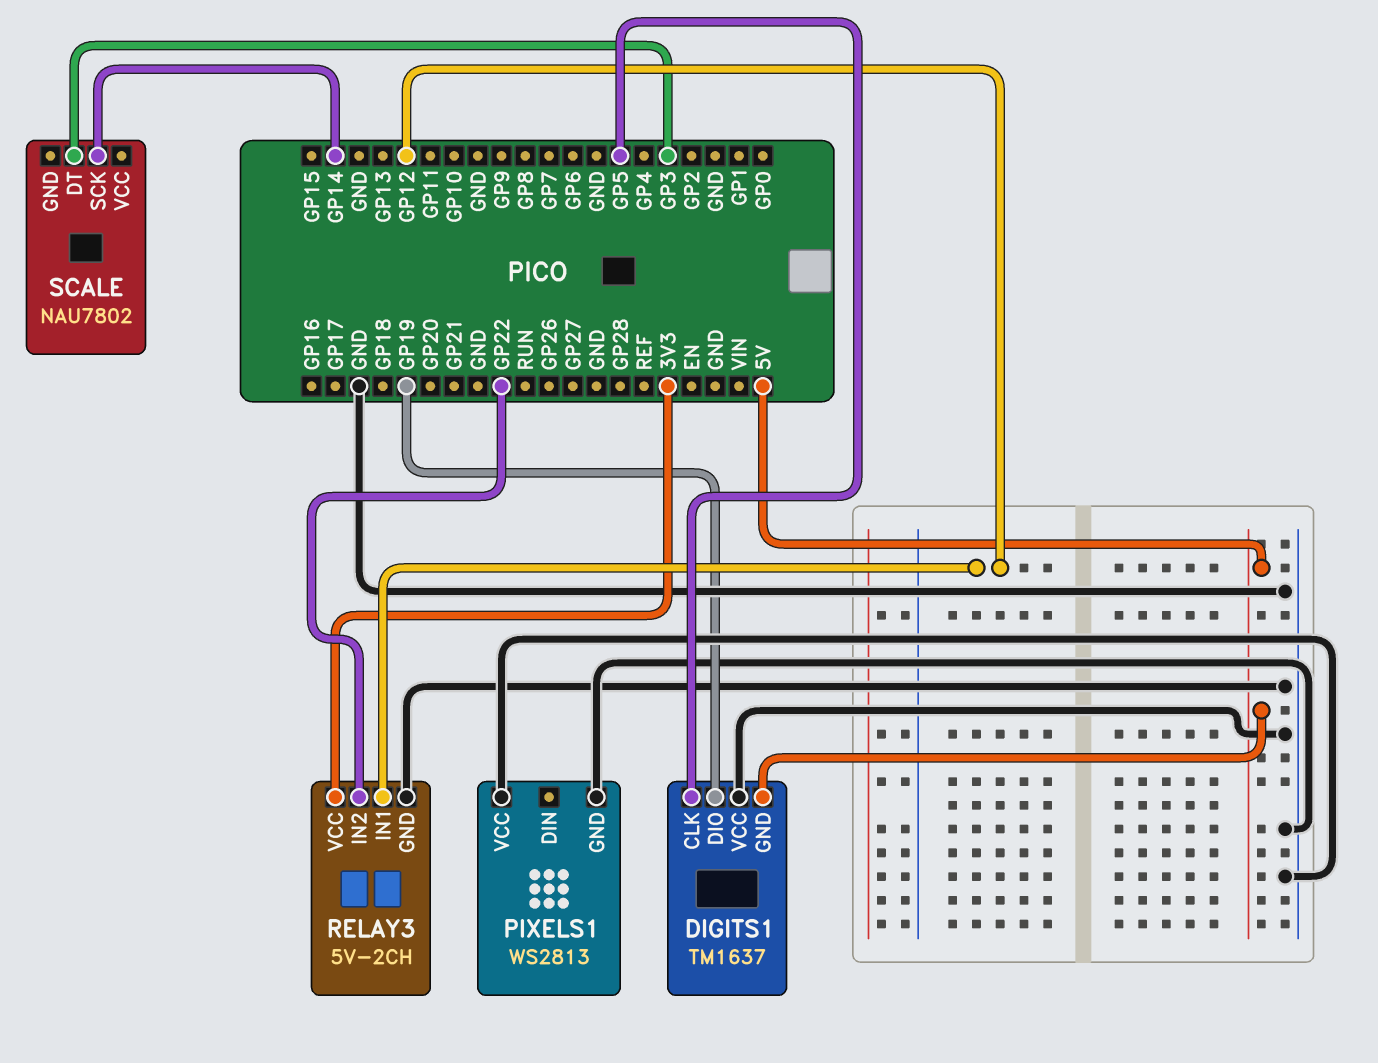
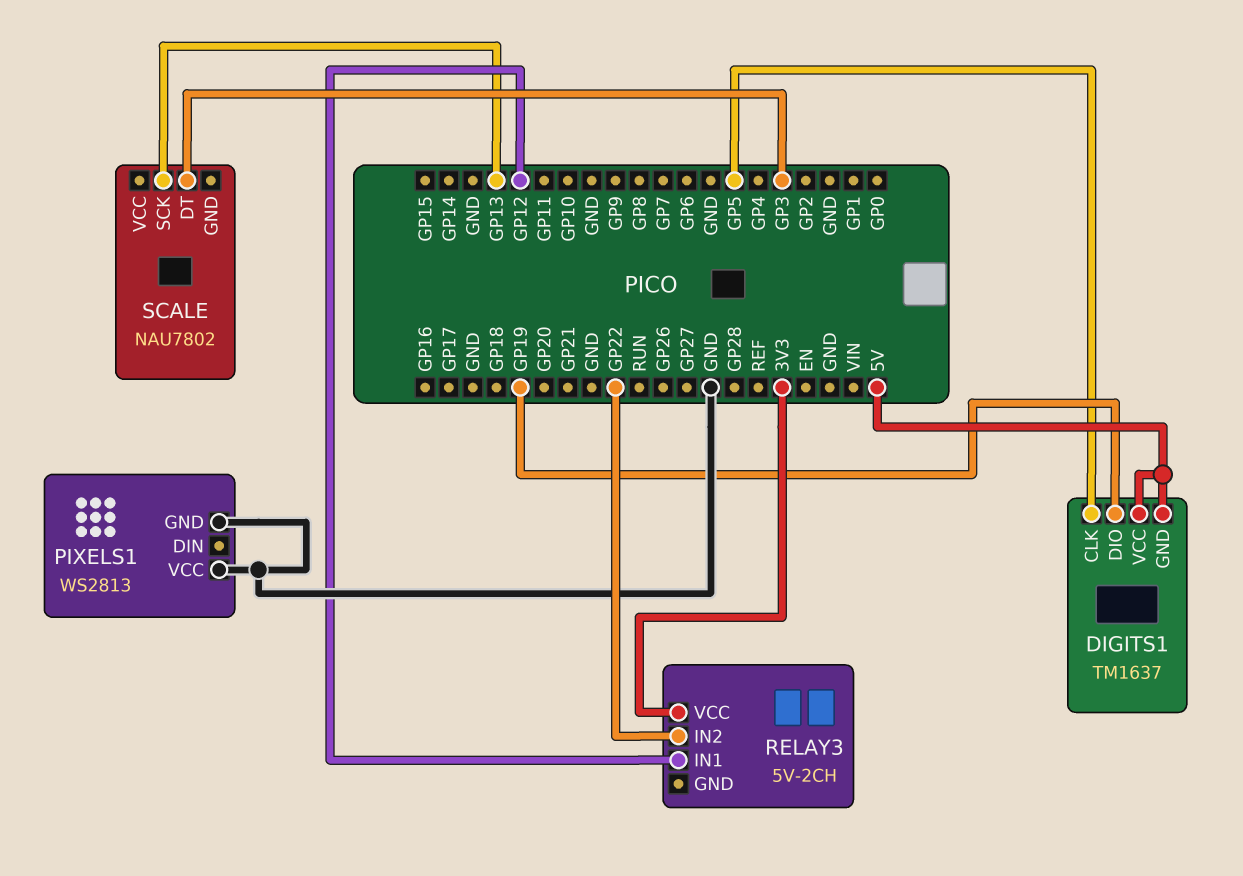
DIGITS1 pin VCC: GND -> 5V
RELAY3 pin GND: GND -> none
SCALE pin SCK: GP14 -> GP13

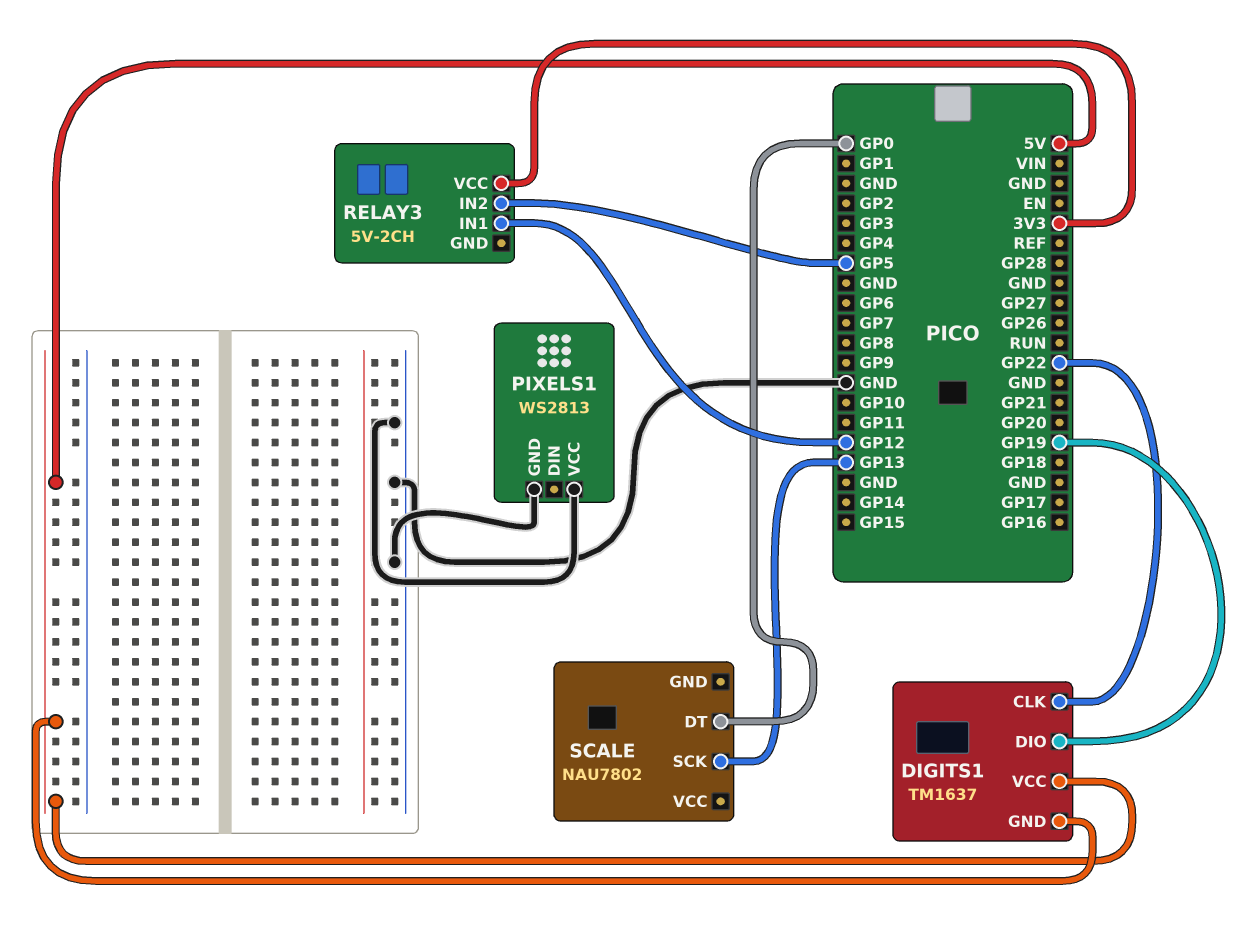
DIGITS1 pin CLK: GP5 -> GP22
RELAY3 pin IN2: GP22 -> GP5
SCALE pin DT: GP3 -> GP0

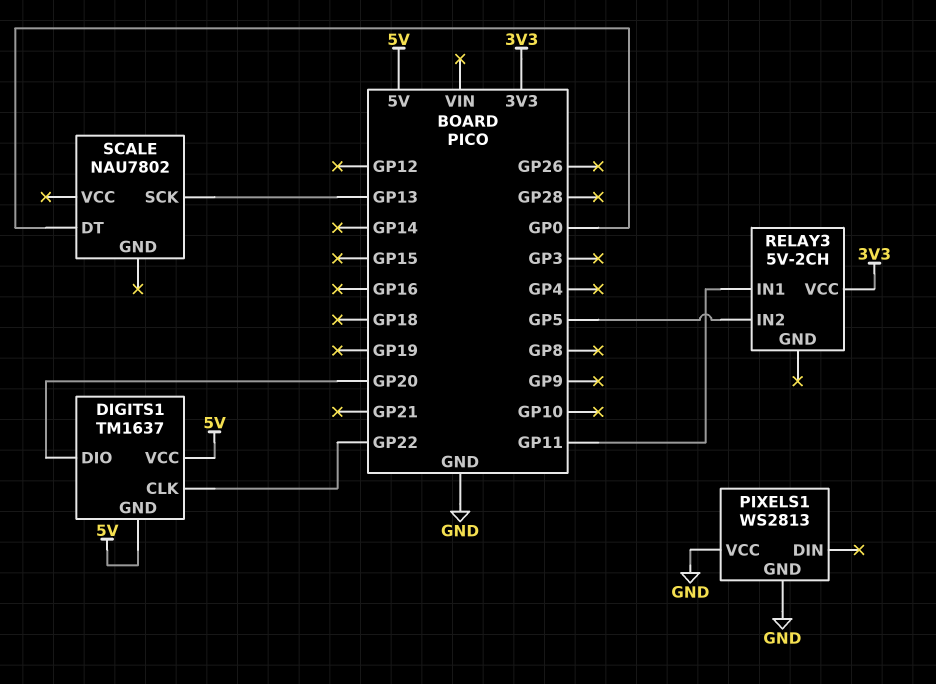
DIGITS1 pin DIO: GP19 -> GP20
RELAY3 pin IN1: GP12 -> GP11

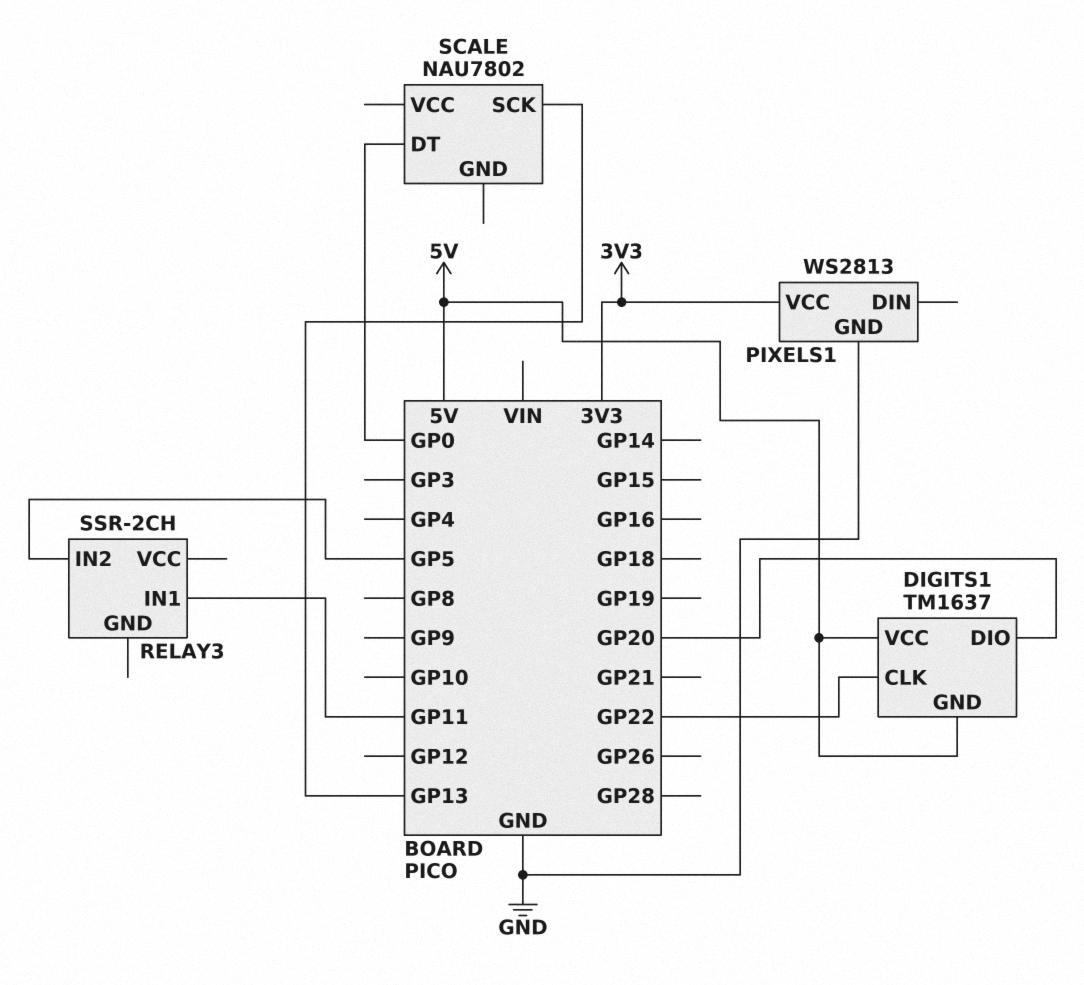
PIXELS1 pin VCC: GND -> 3V3
RELAY3: 5V-2CH -> SSR-2CH
RELAY3 pin VCC: 3V3 -> none

